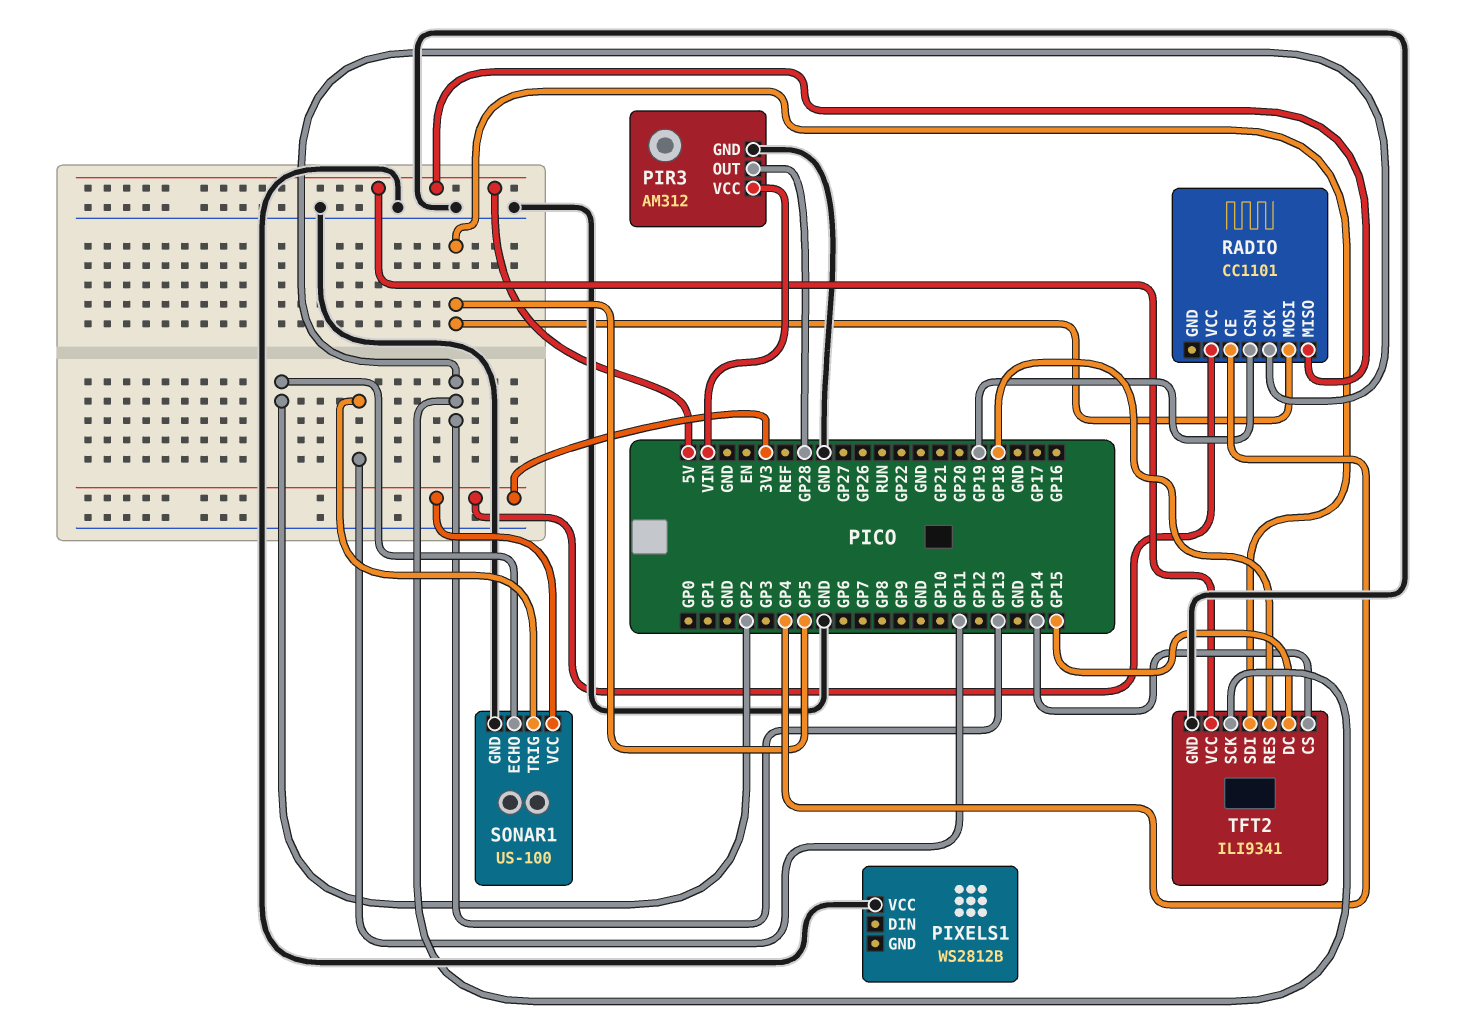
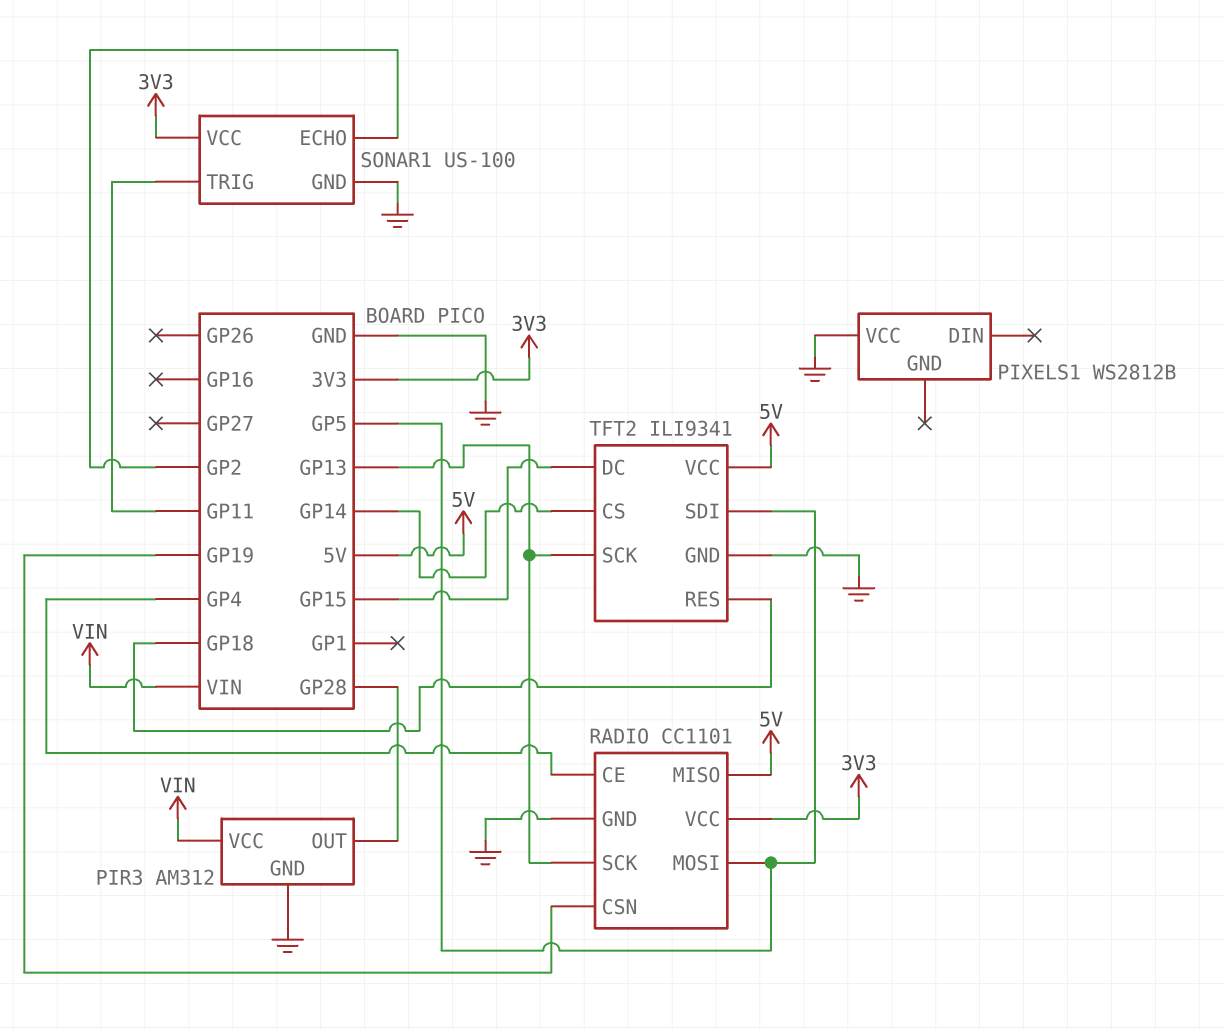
RADIO pin GND: none -> GND

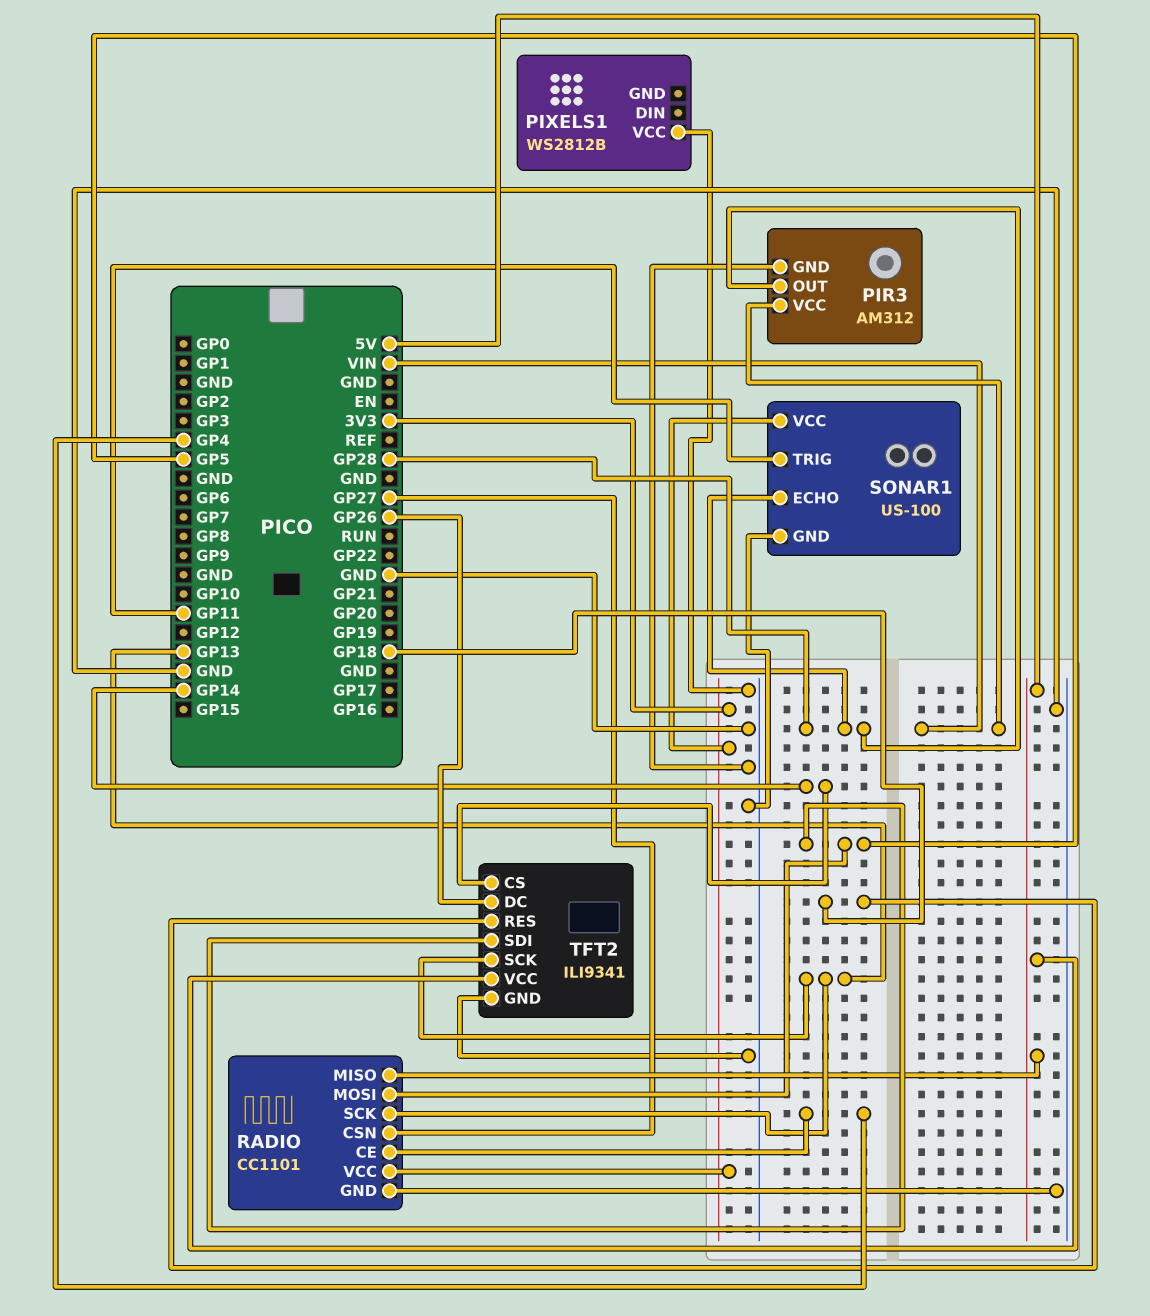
RADIO pin CSN: GP19 -> GP27
SONAR1 pin ECHO: GP2 -> GP28
TFT2 pin DC: GP15 -> GP26

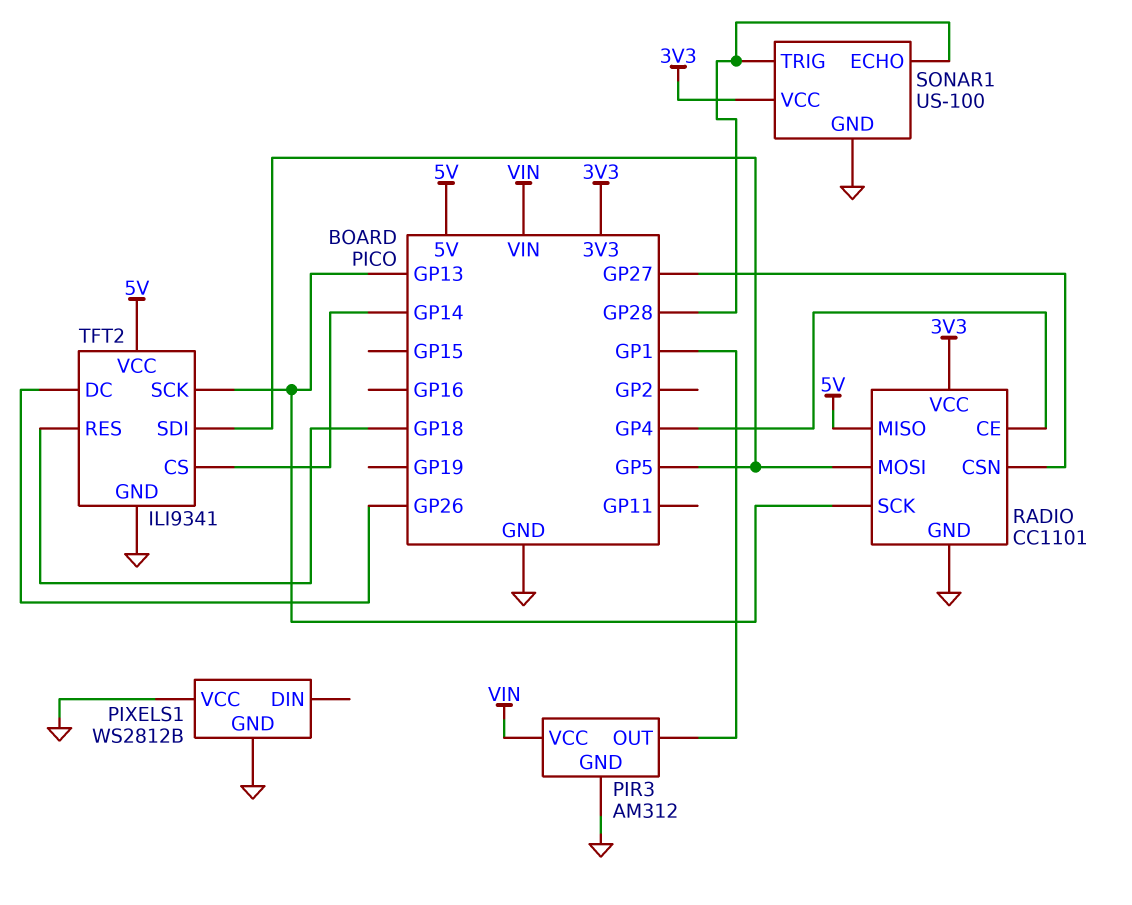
PIR3 pin OUT: GP28 -> GP1
PIXELS1 pin GND: none -> GND
SONAR1 pin TRIG: GP11 -> GP28

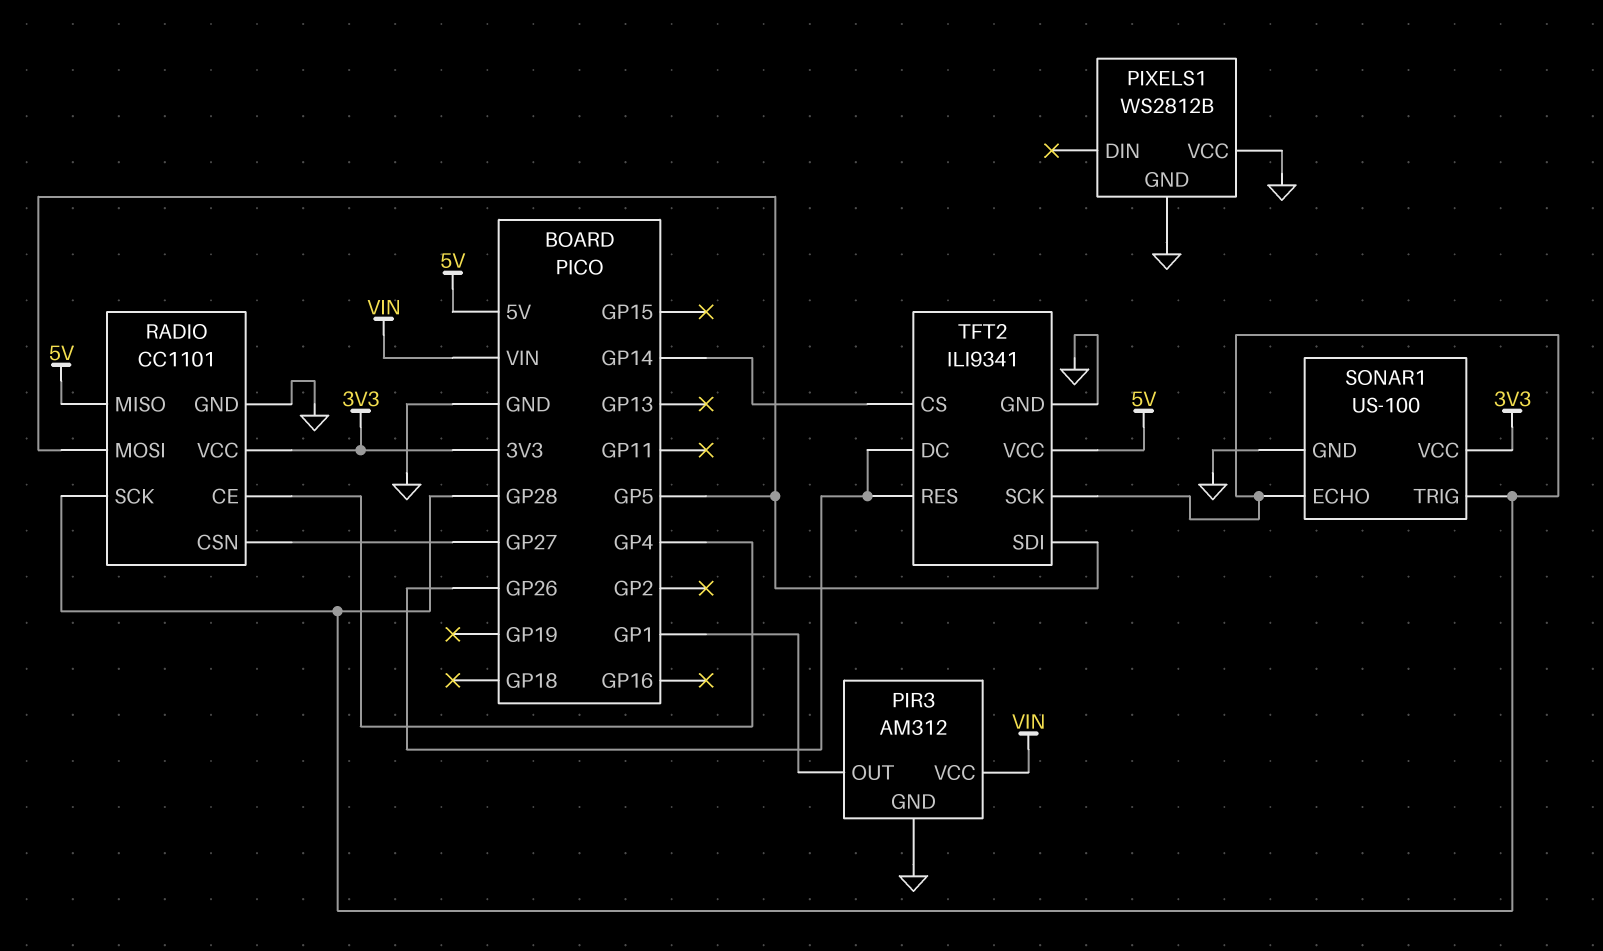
RADIO pin SCK: GP13 -> GP28
TFT2 pin RES: GP18 -> GP26
TFT2 pin SCK: GP13 -> GP28

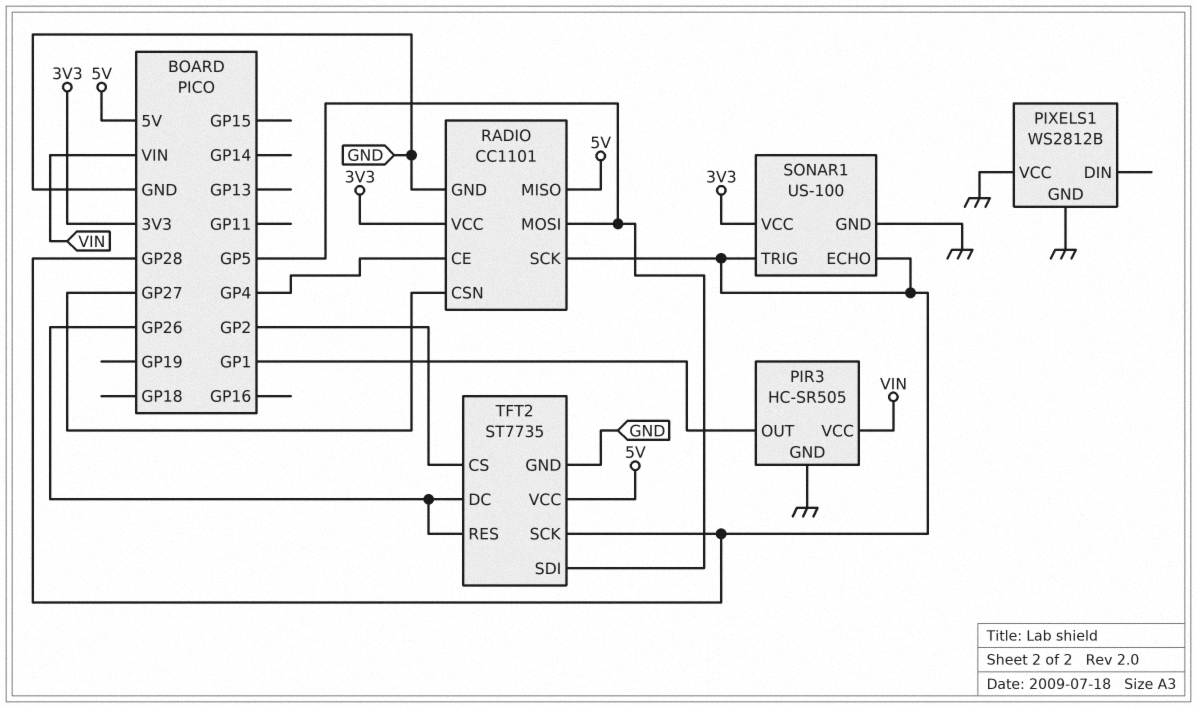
PIR3: AM312 -> HC-SR505
TFT2: ILI9341 -> ST7735
TFT2 pin CS: GP14 -> GP2

